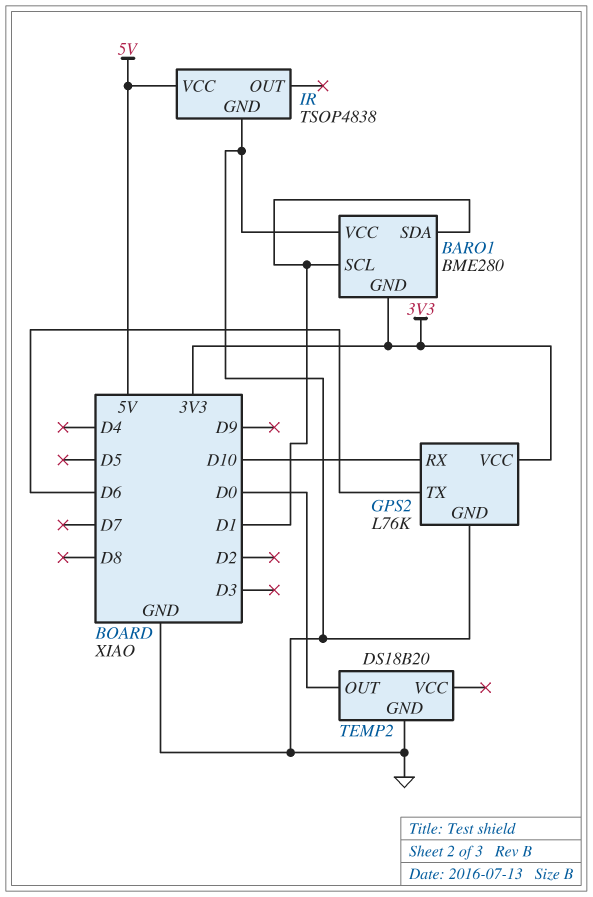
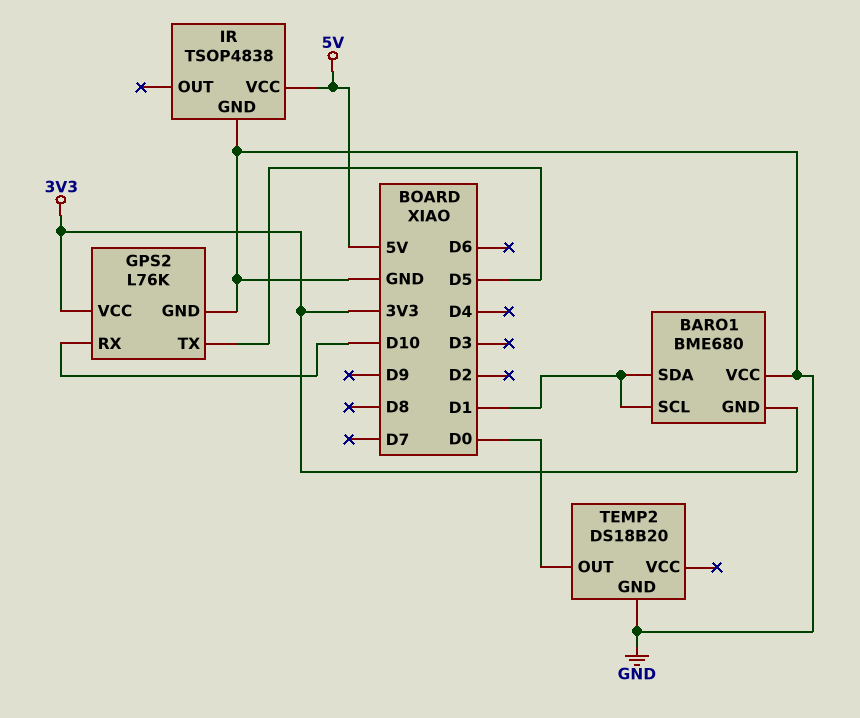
BARO1: BME280 -> BME680
GPS2 pin TX: D6 -> D5

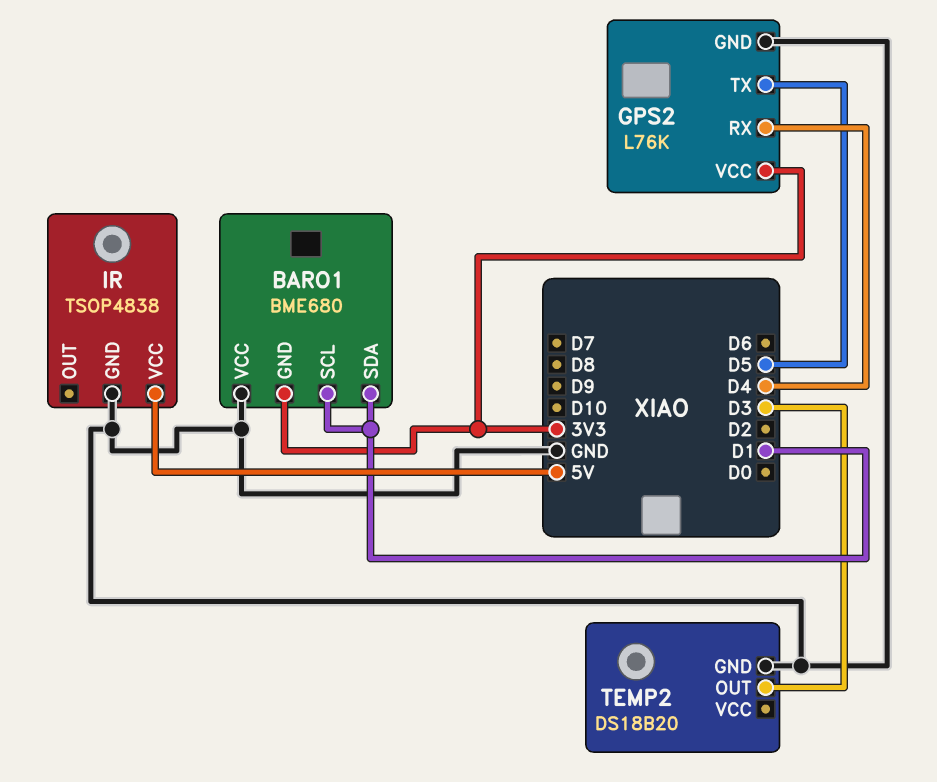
GPS2 pin RX: D10 -> D4
TEMP2 pin OUT: D0 -> D3

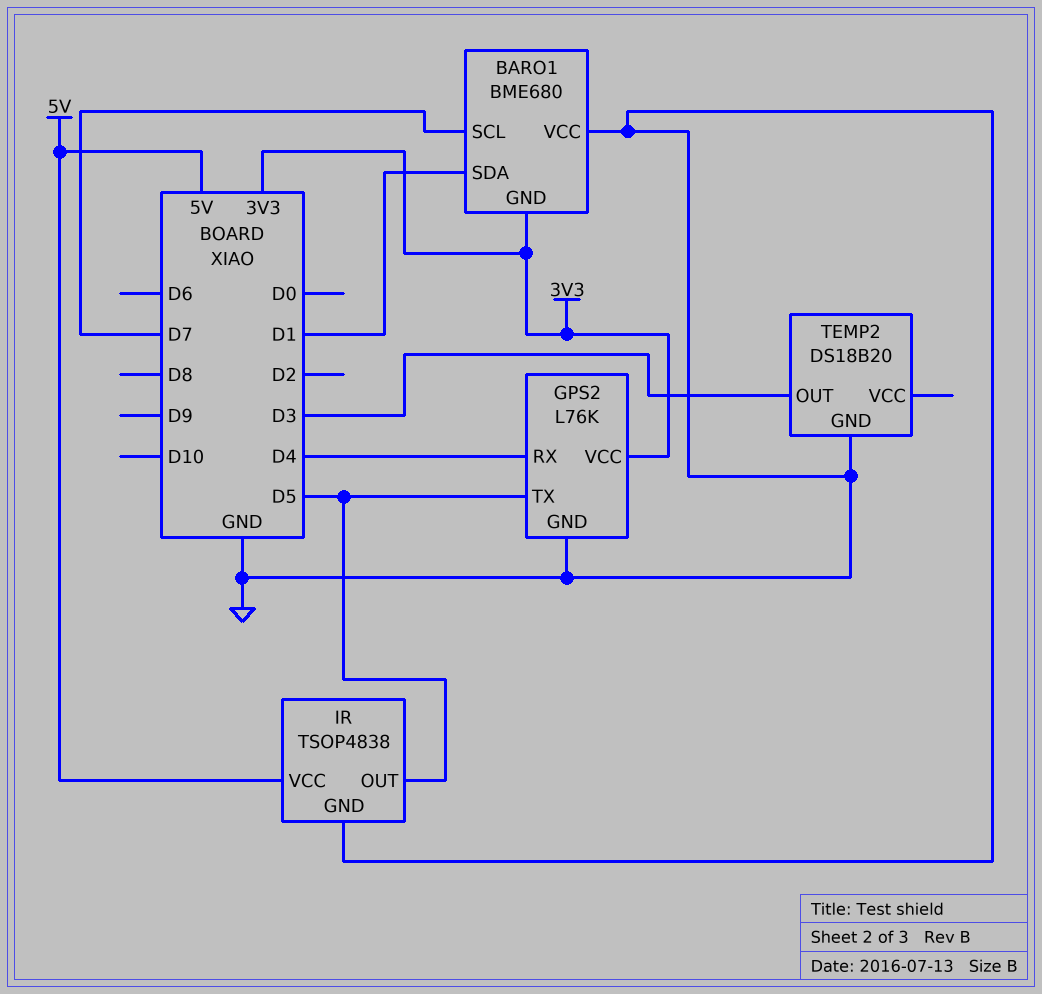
BARO1 pin SCL: D1 -> D7
IR pin OUT: none -> D5

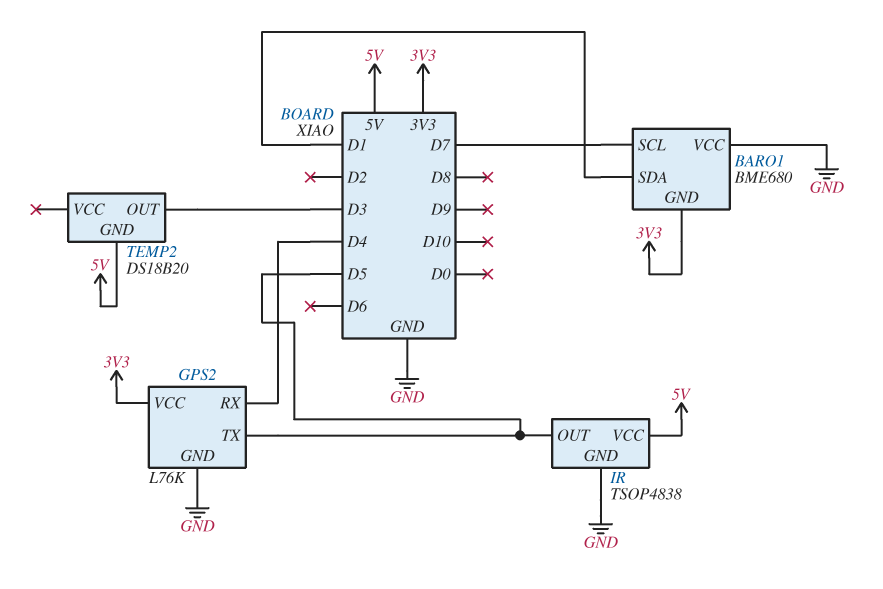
TEMP2 pin GND: GND -> 5V

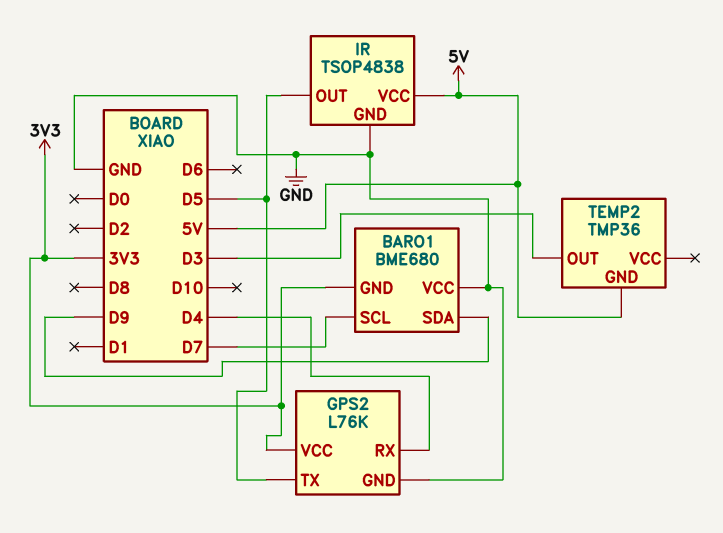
BARO1 pin SDA: D1 -> D9
TEMP2: DS18B20 -> TMP36

